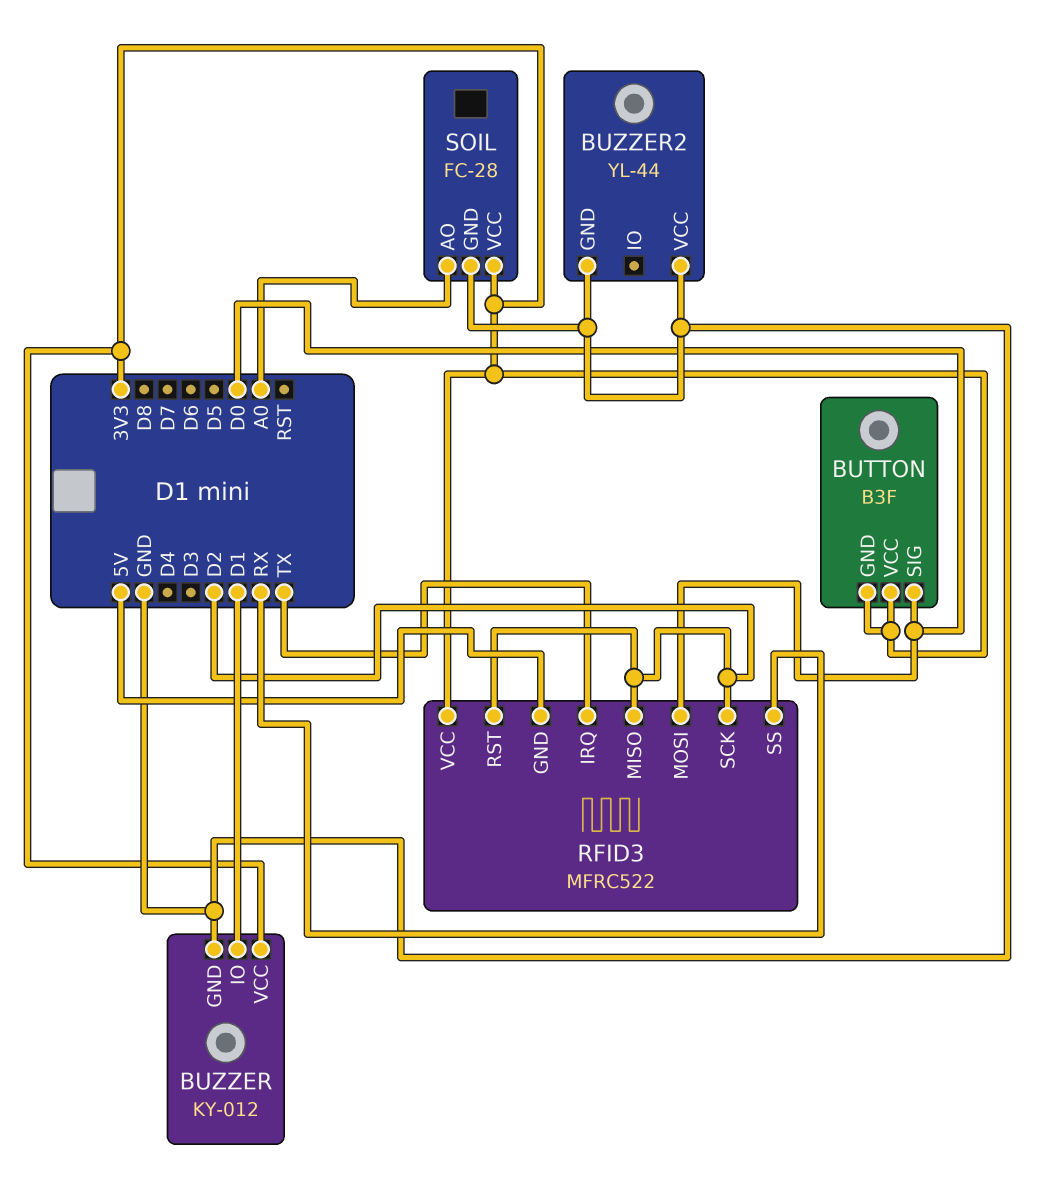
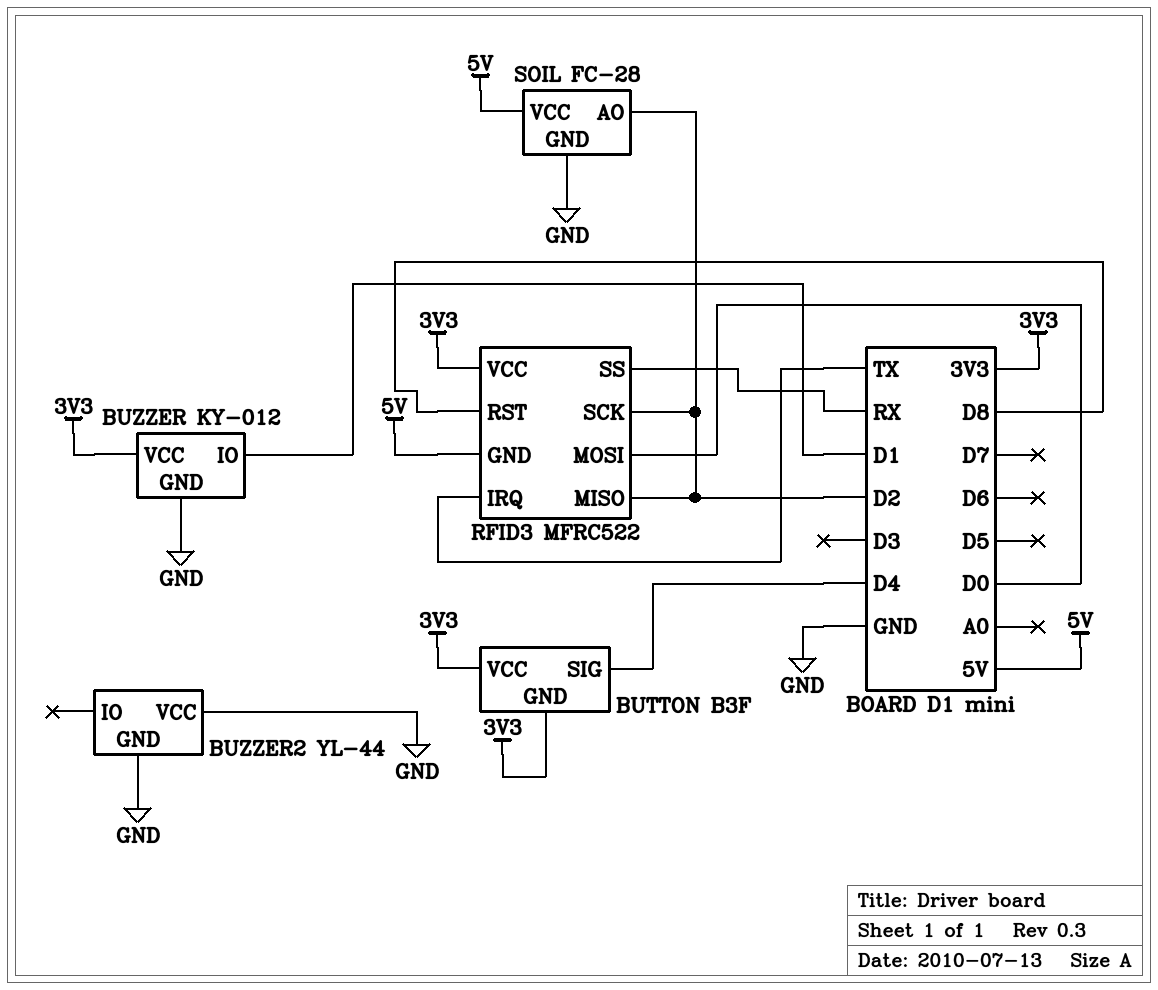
BUTTON pin SIG: D0 -> D4
RFID3 pin RST: D2 -> D8
SOIL pin AO: A0 -> D2
SOIL pin VCC: 3V3 -> 5V

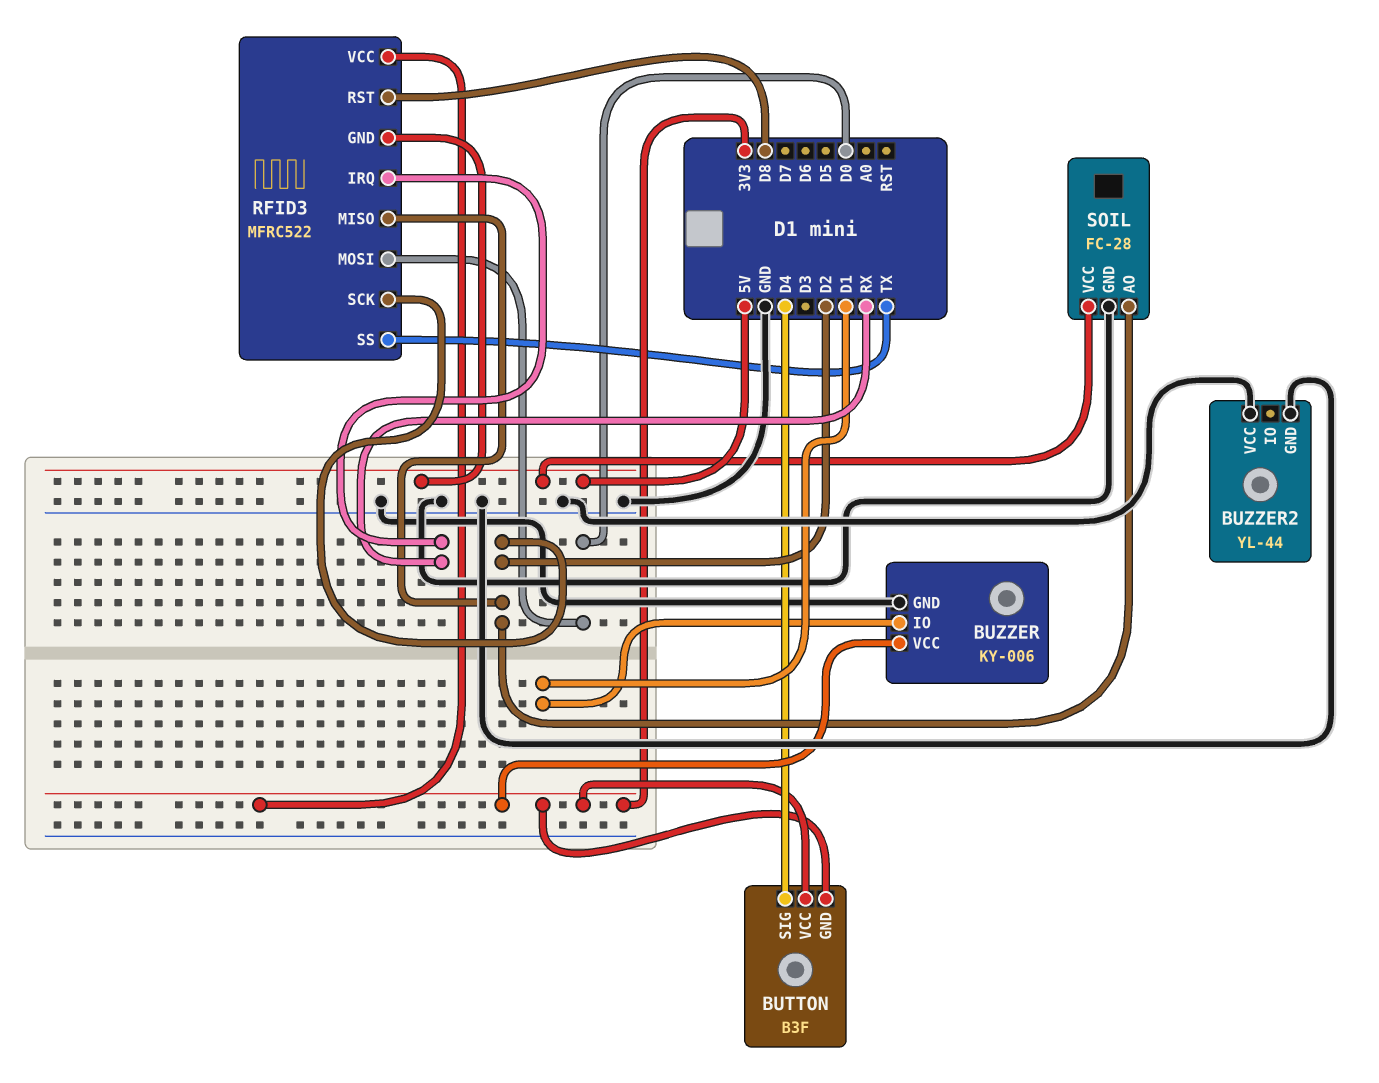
BUZZER: KY-012 -> KY-006
RFID3 pin IRQ: TX -> RX
RFID3 pin SS: RX -> TX

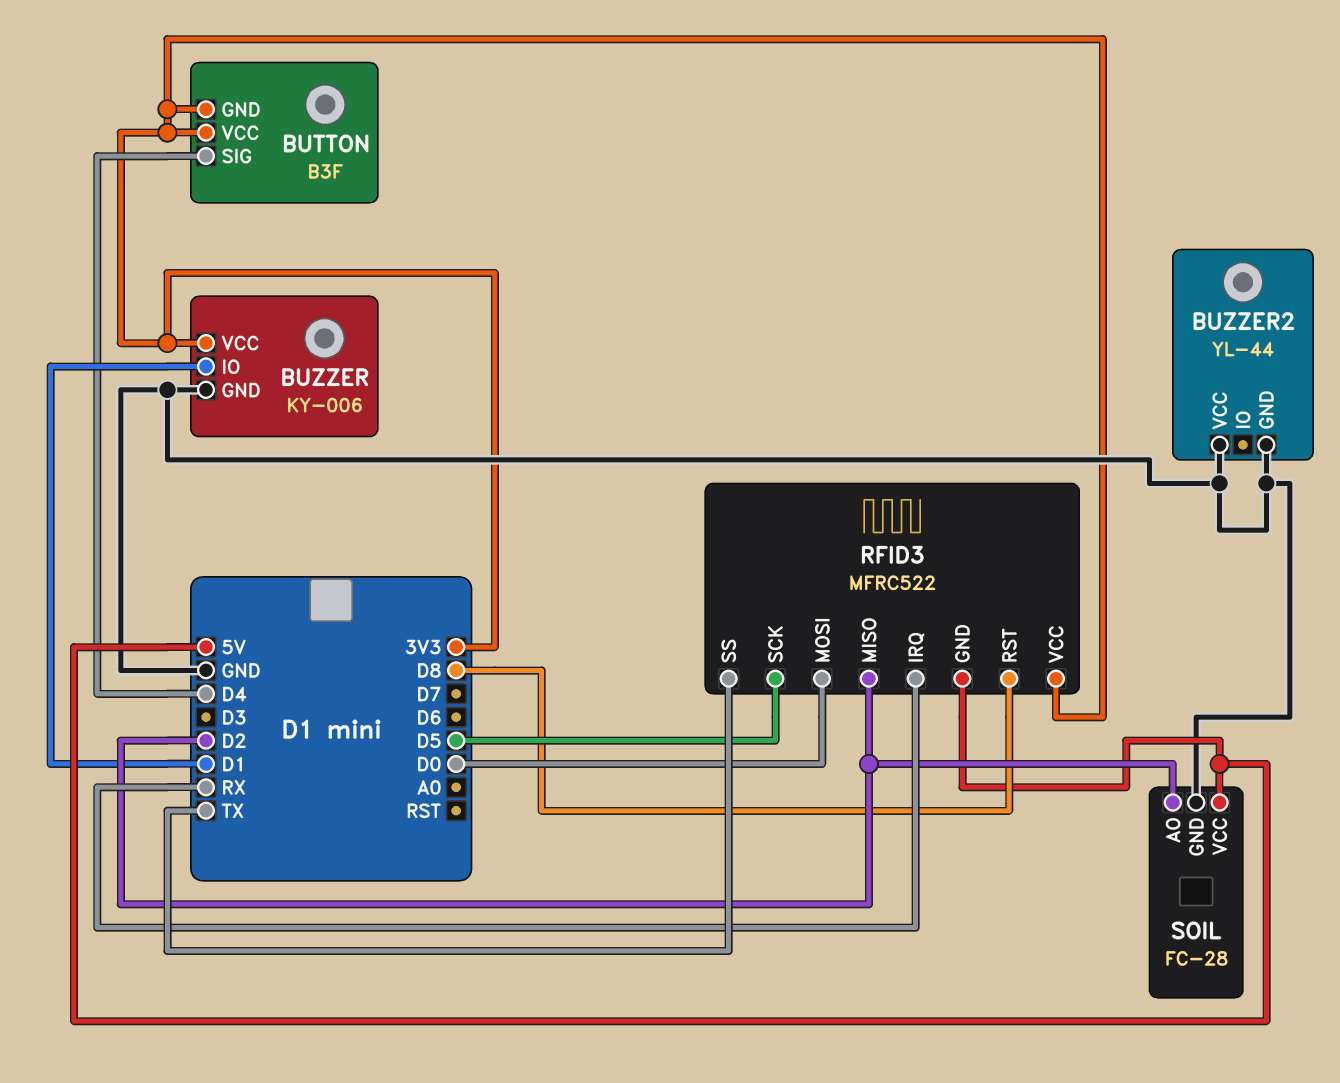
RFID3 pin SCK: D2 -> D5

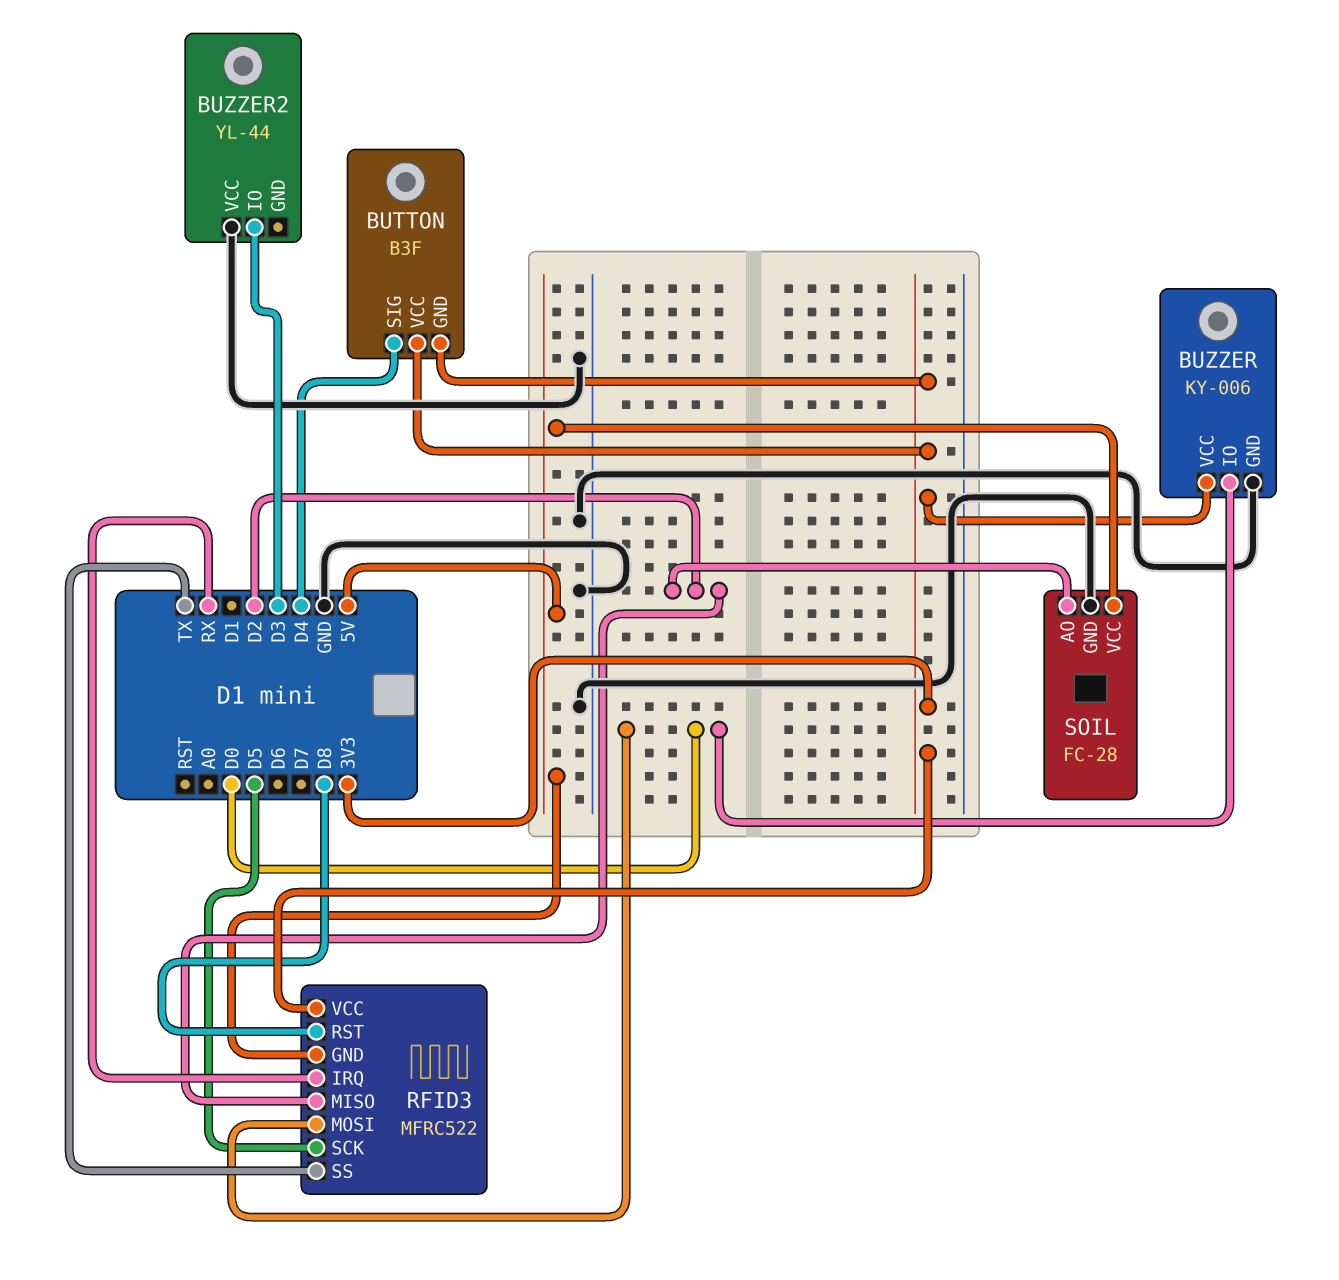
BUZZER pin IO: D1 -> D0
BUZZER2 pin GND: GND -> none
BUZZER2 pin IO: none -> D3

